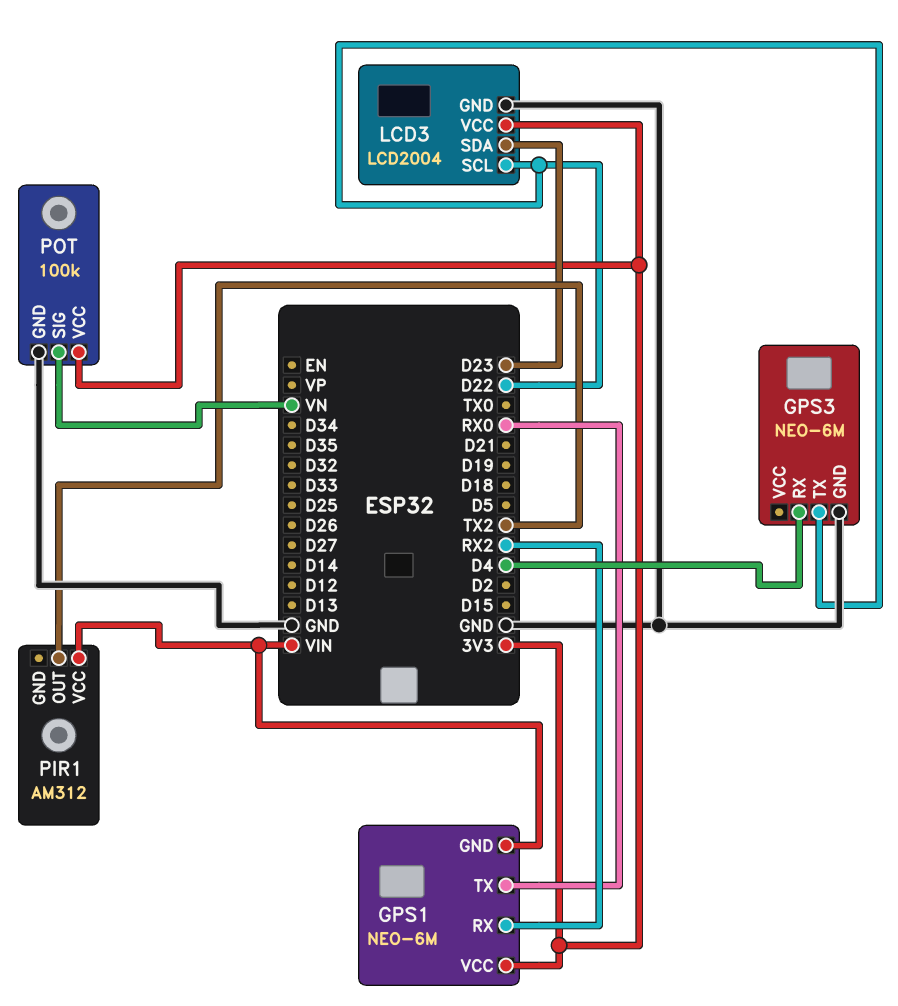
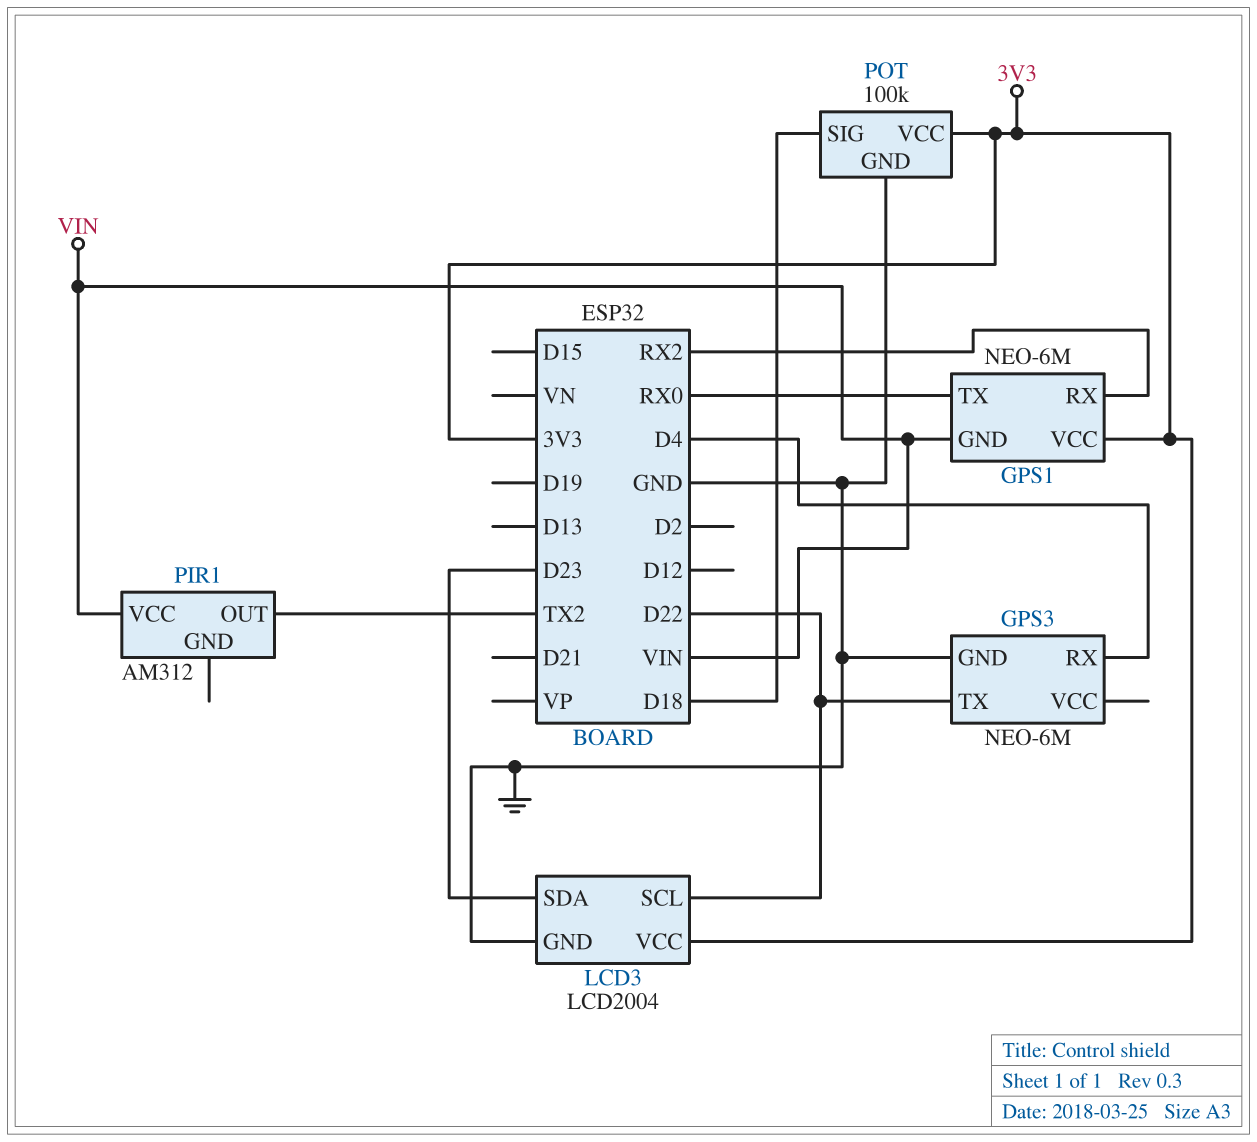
POT pin SIG: VN -> D18

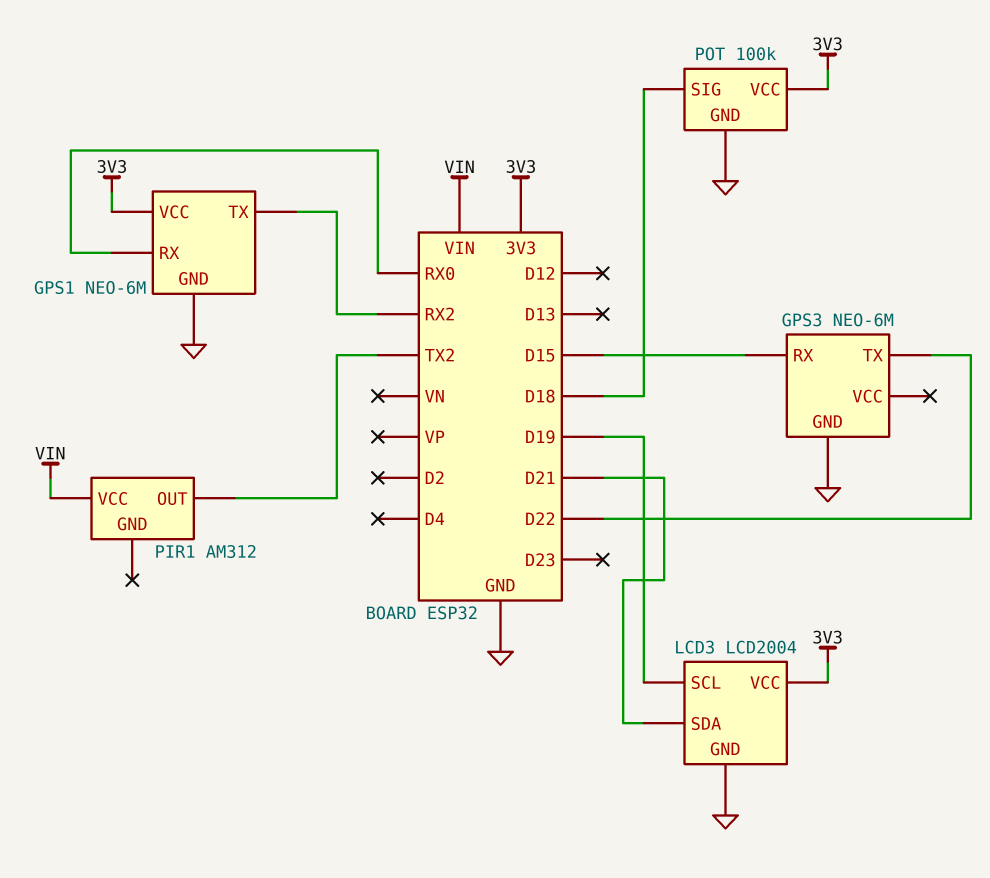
GPS1 pin GND: VIN -> GND
GPS1 pin RX: RX2 -> RX0
GPS1 pin TX: RX0 -> RX2
GPS3 pin RX: D4 -> D15
LCD3 pin SCL: D22 -> D19
LCD3 pin SDA: D23 -> D21

